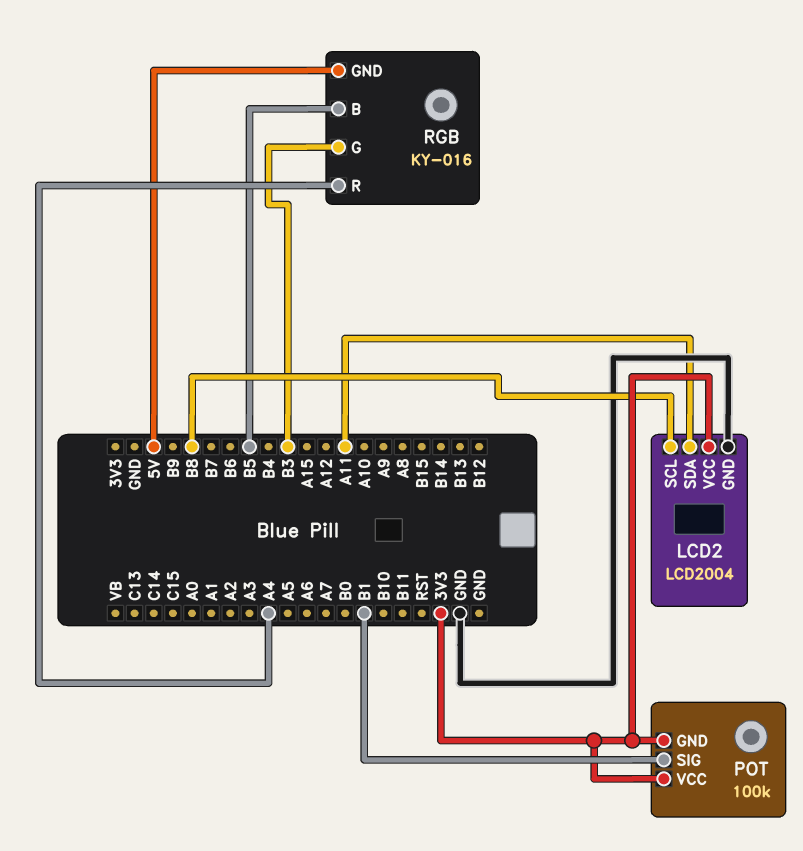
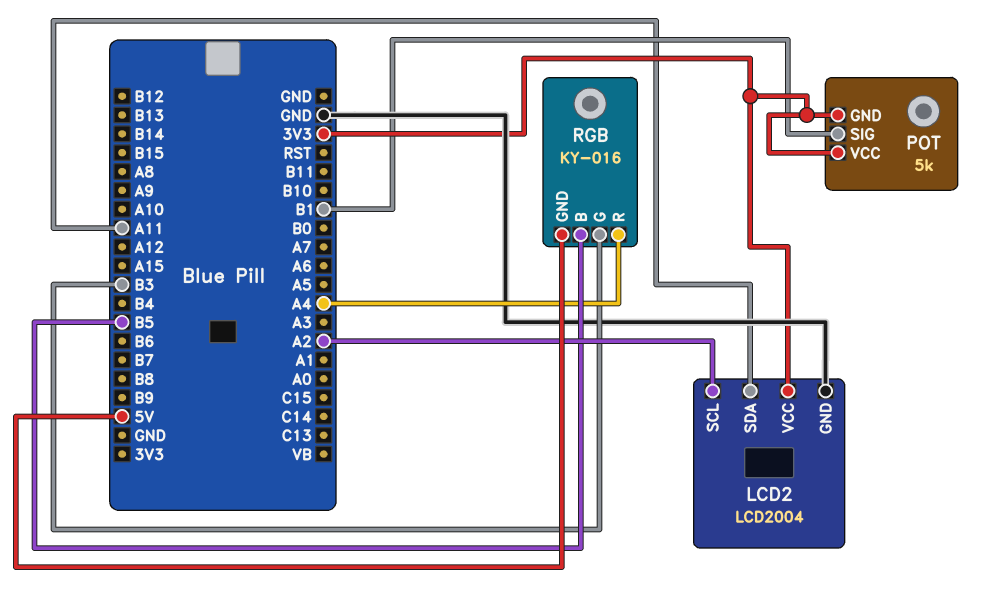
LCD2 pin SCL: B8 -> A2
POT: 100k -> 5k

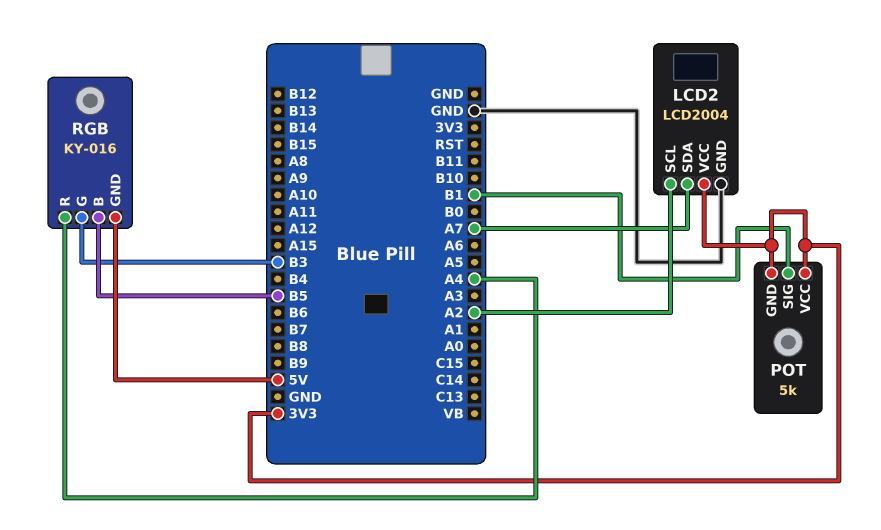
LCD2 pin SDA: A11 -> A7

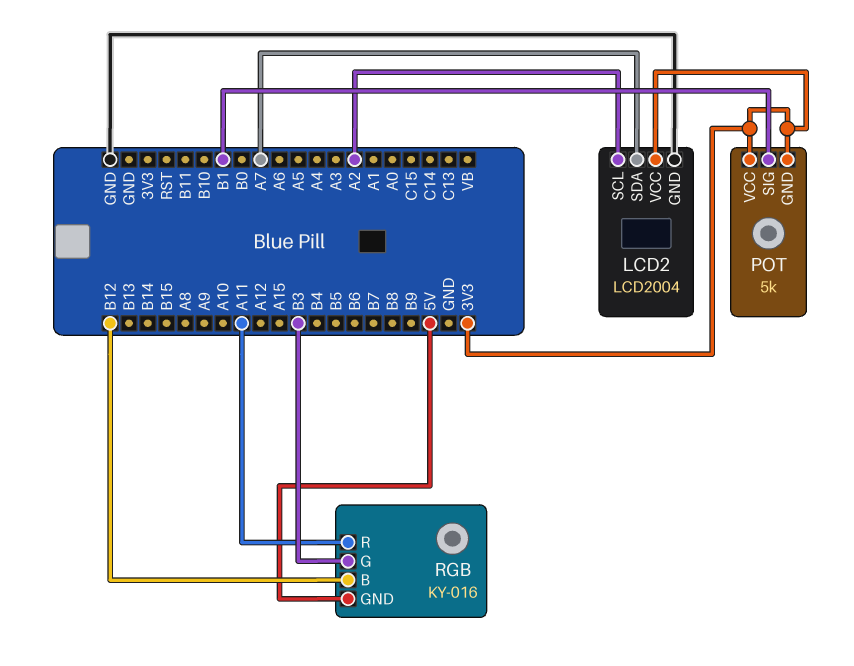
RGB pin B: B5 -> B12
RGB pin R: A4 -> A11

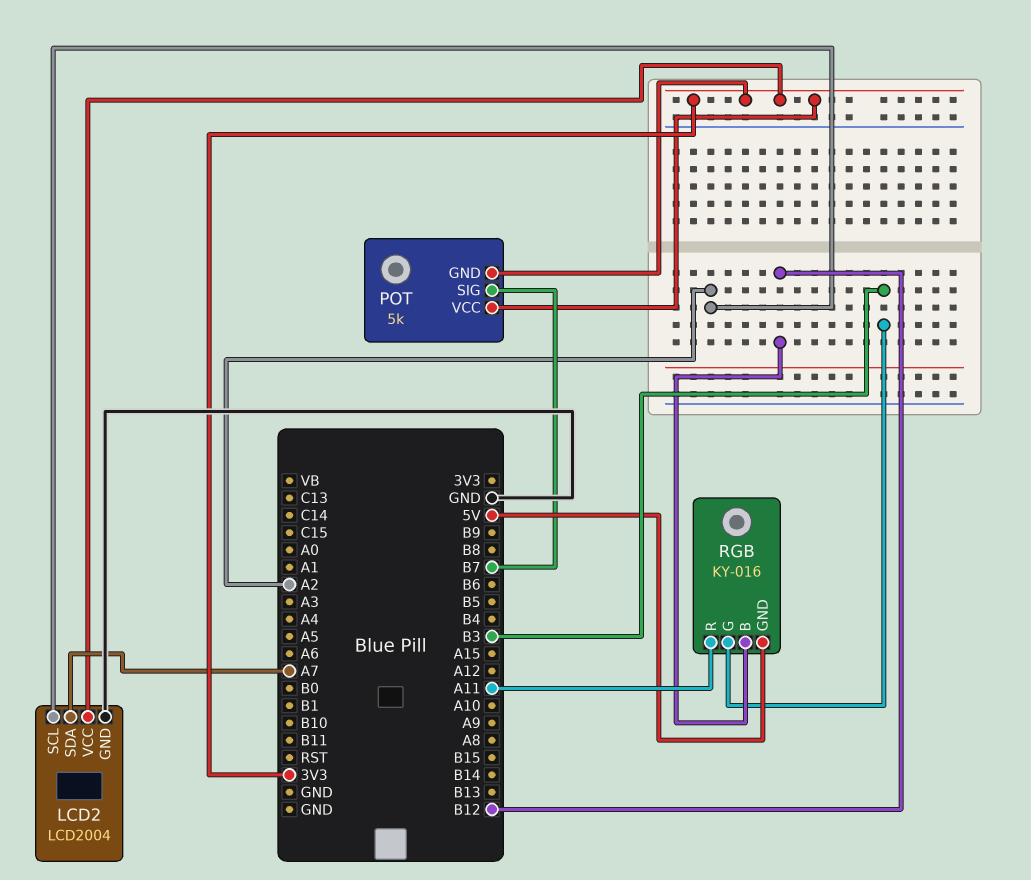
POT pin SIG: B1 -> B7

